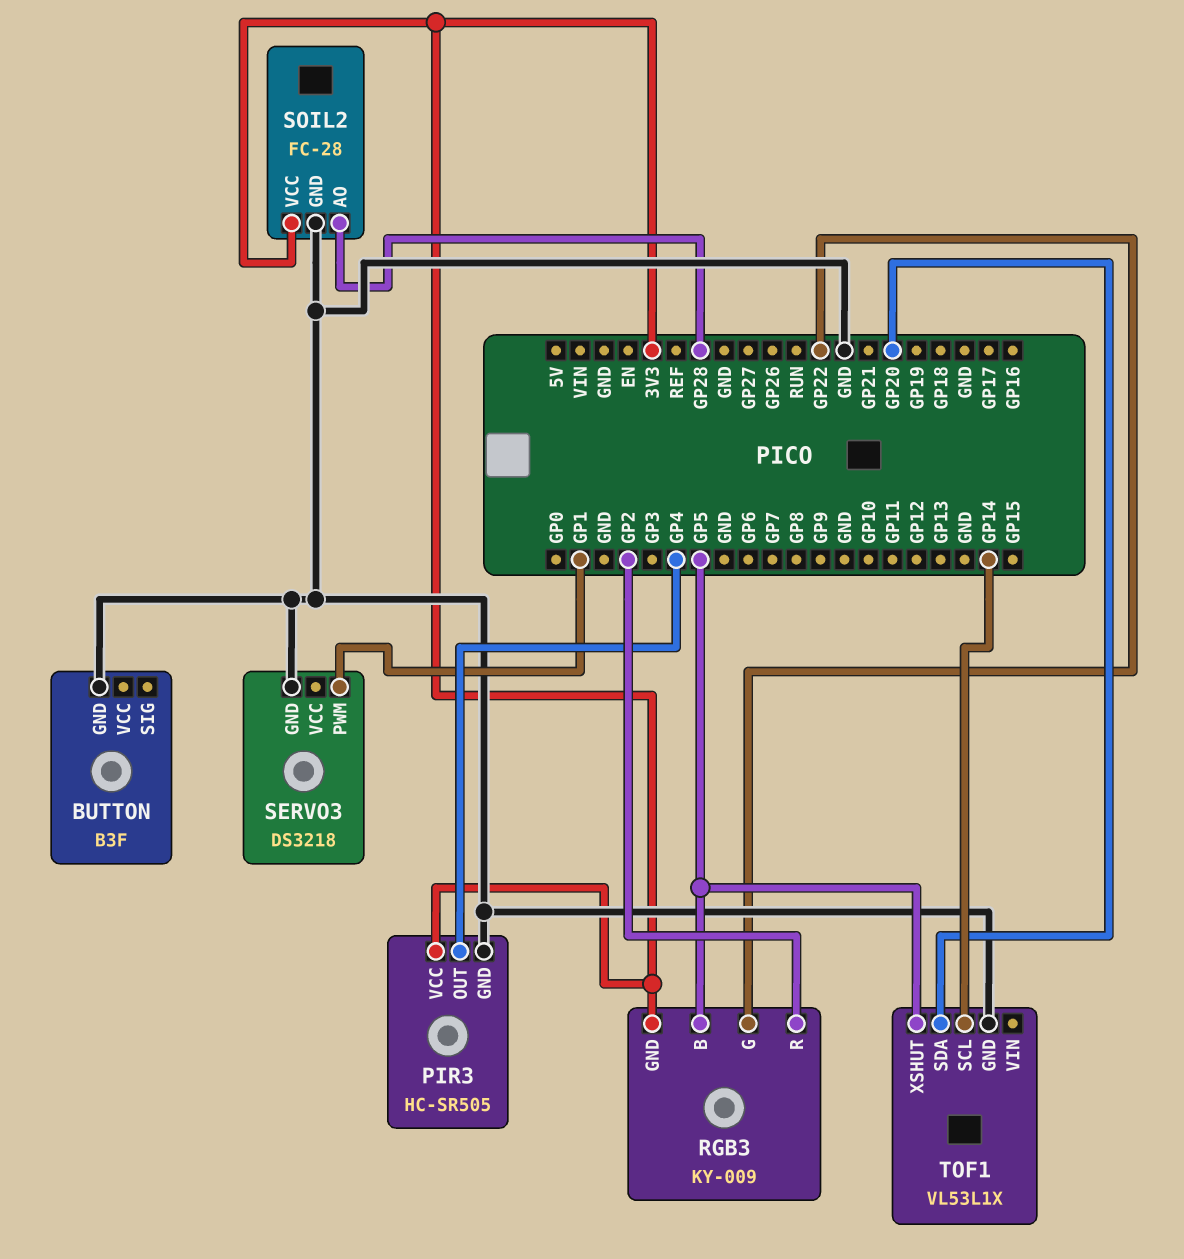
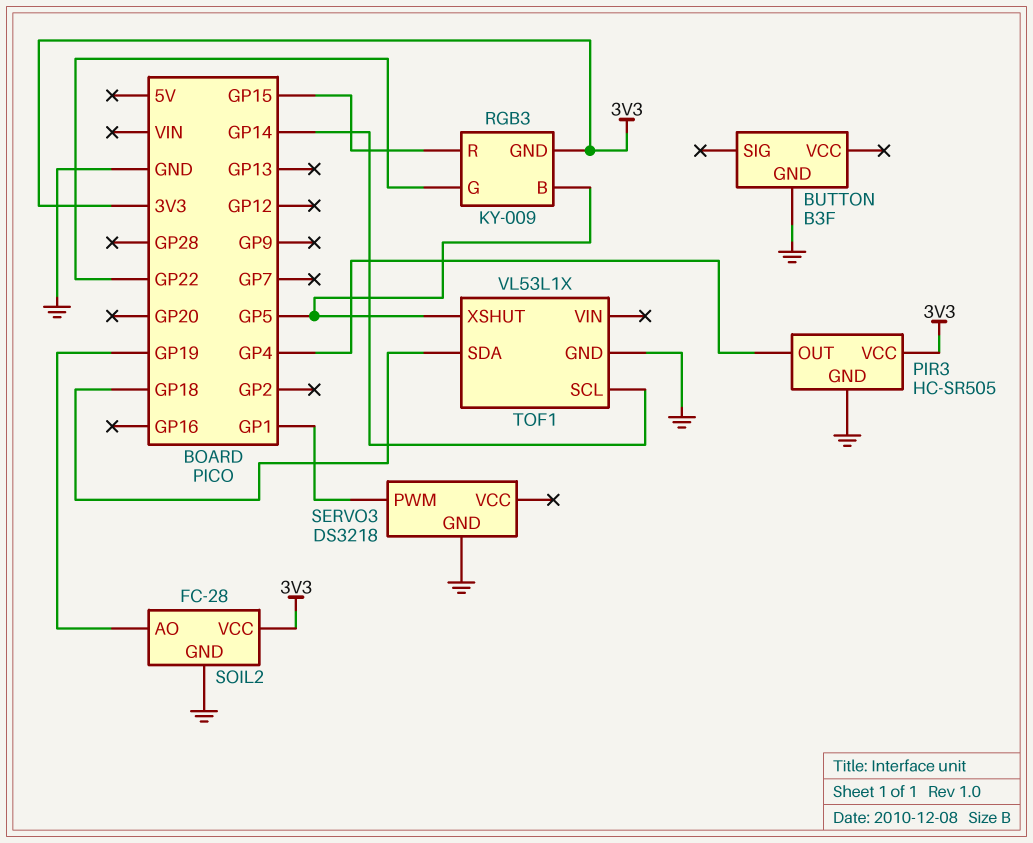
RGB3 pin R: GP2 -> GP15
SOIL2 pin AO: GP28 -> GP19
TOF1 pin SDA: GP20 -> GP18

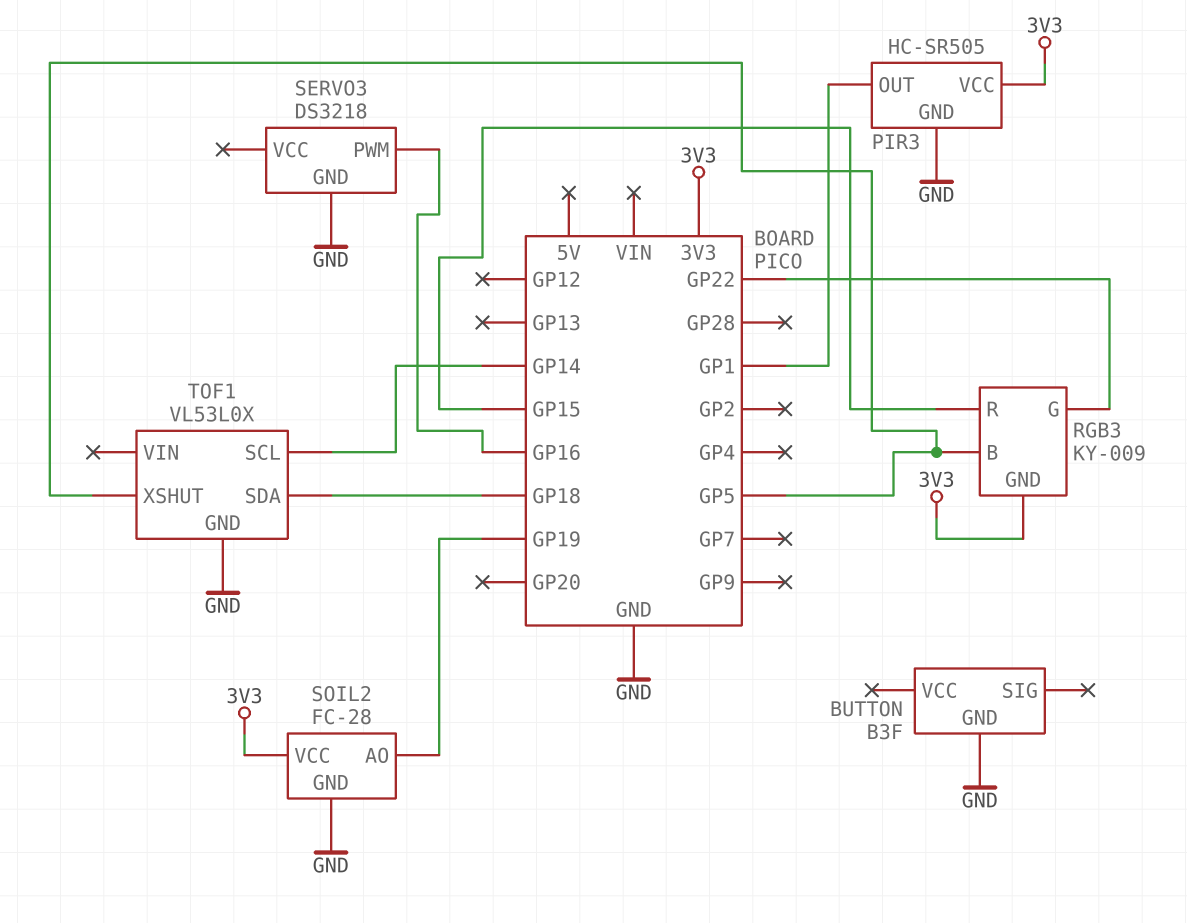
PIR3 pin OUT: GP4 -> GP1
SERVO3 pin PWM: GP1 -> GP16
TOF1: VL53L1X -> VL53L0X

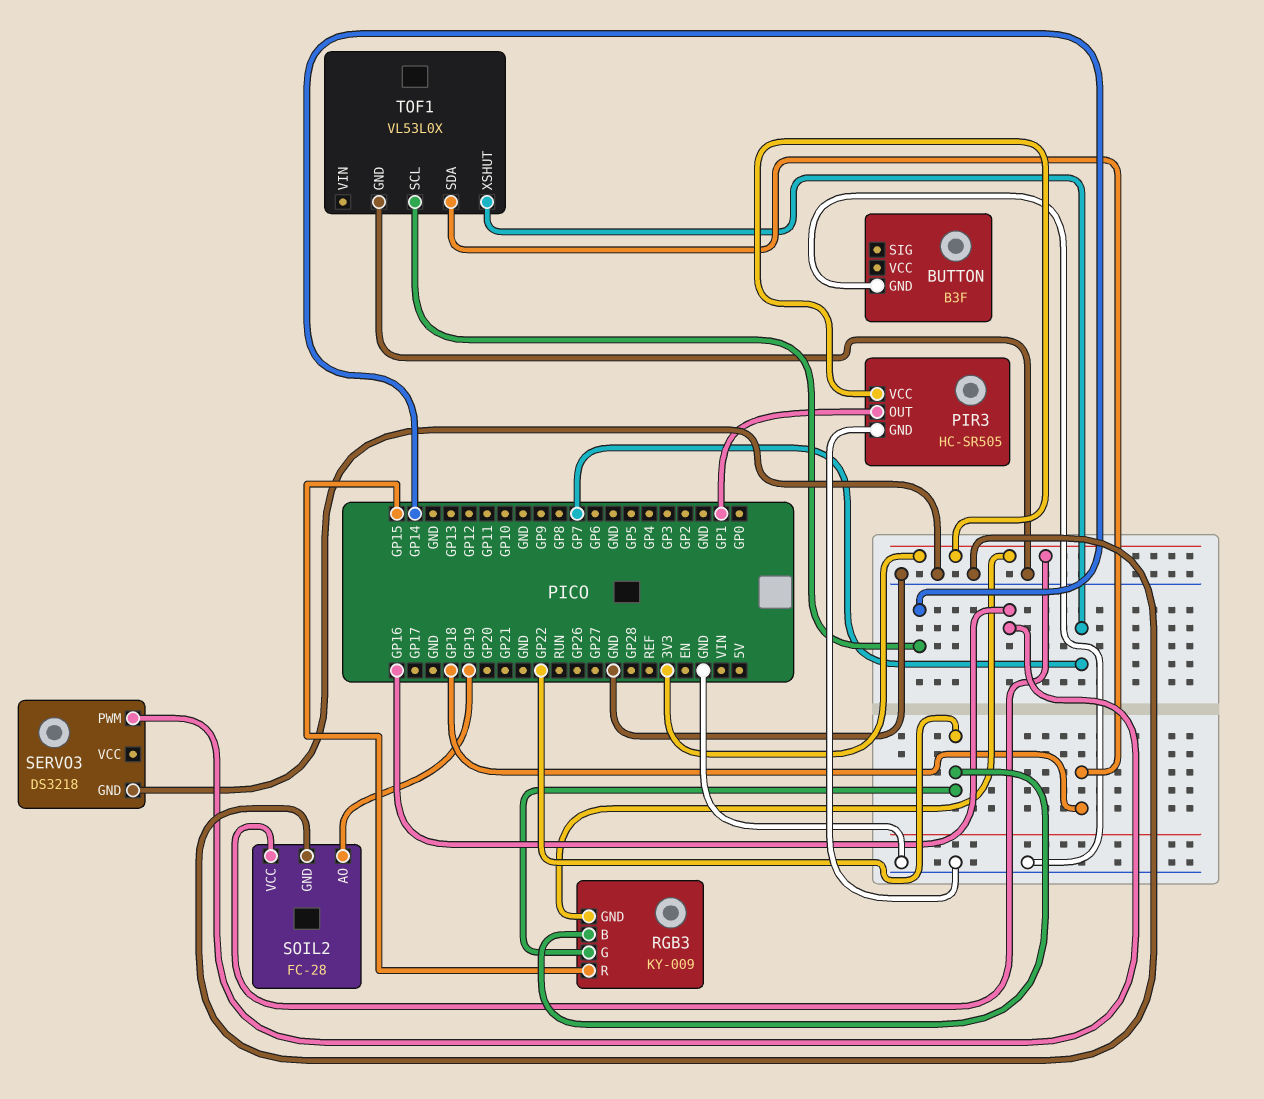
RGB3 pin B: GP5 -> GP22
TOF1 pin XSHUT: GP5 -> GP7

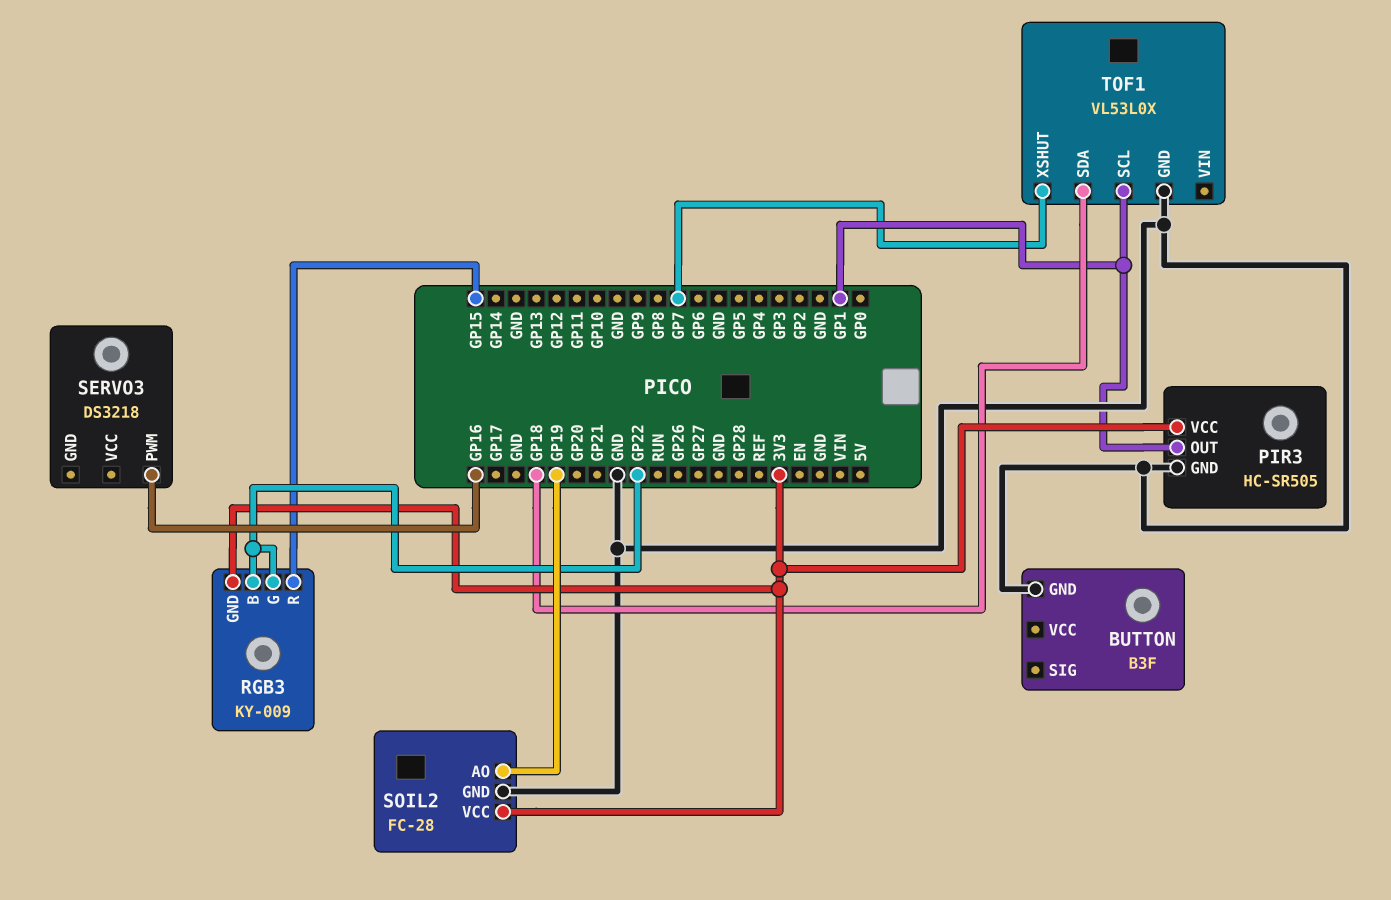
SERVO3 pin GND: GND -> none
TOF1 pin SCL: GP14 -> GP1

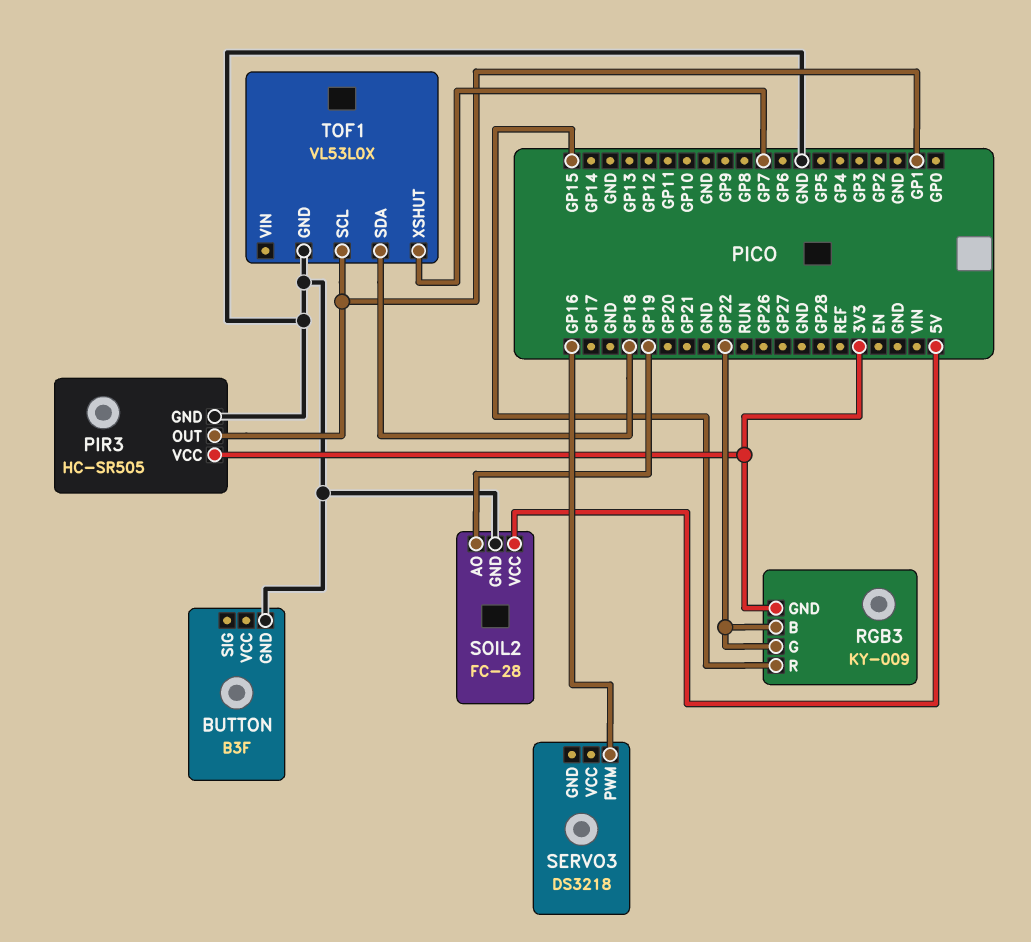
SOIL2 pin VCC: 3V3 -> 5V

